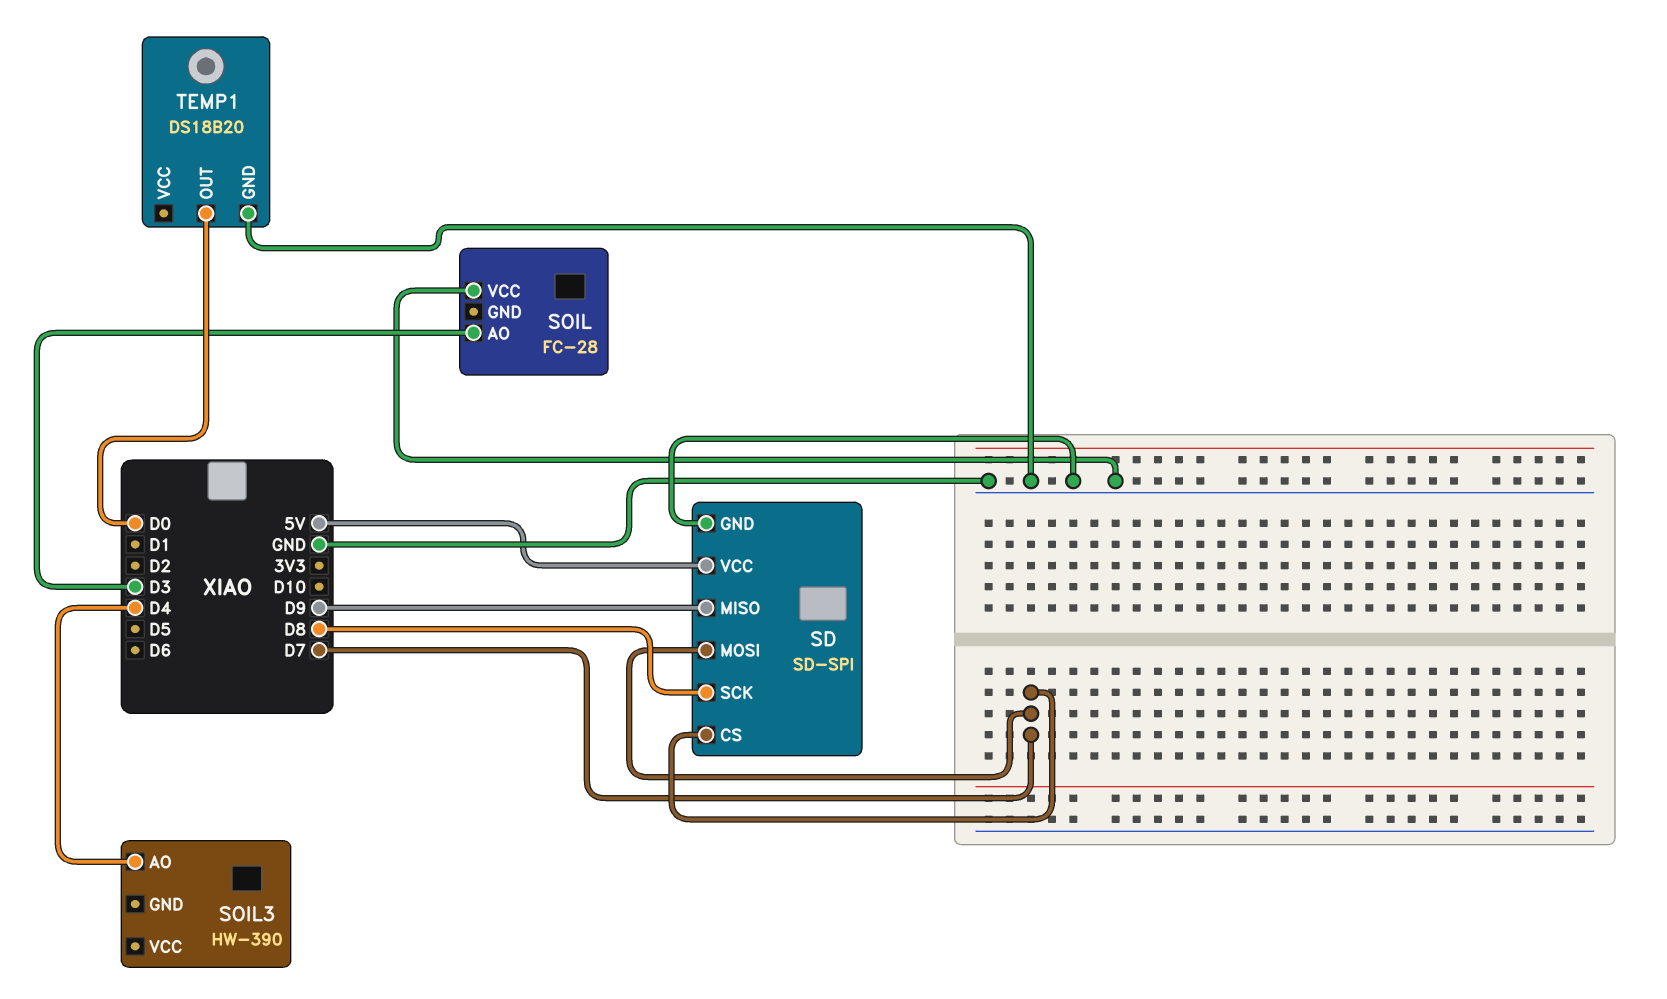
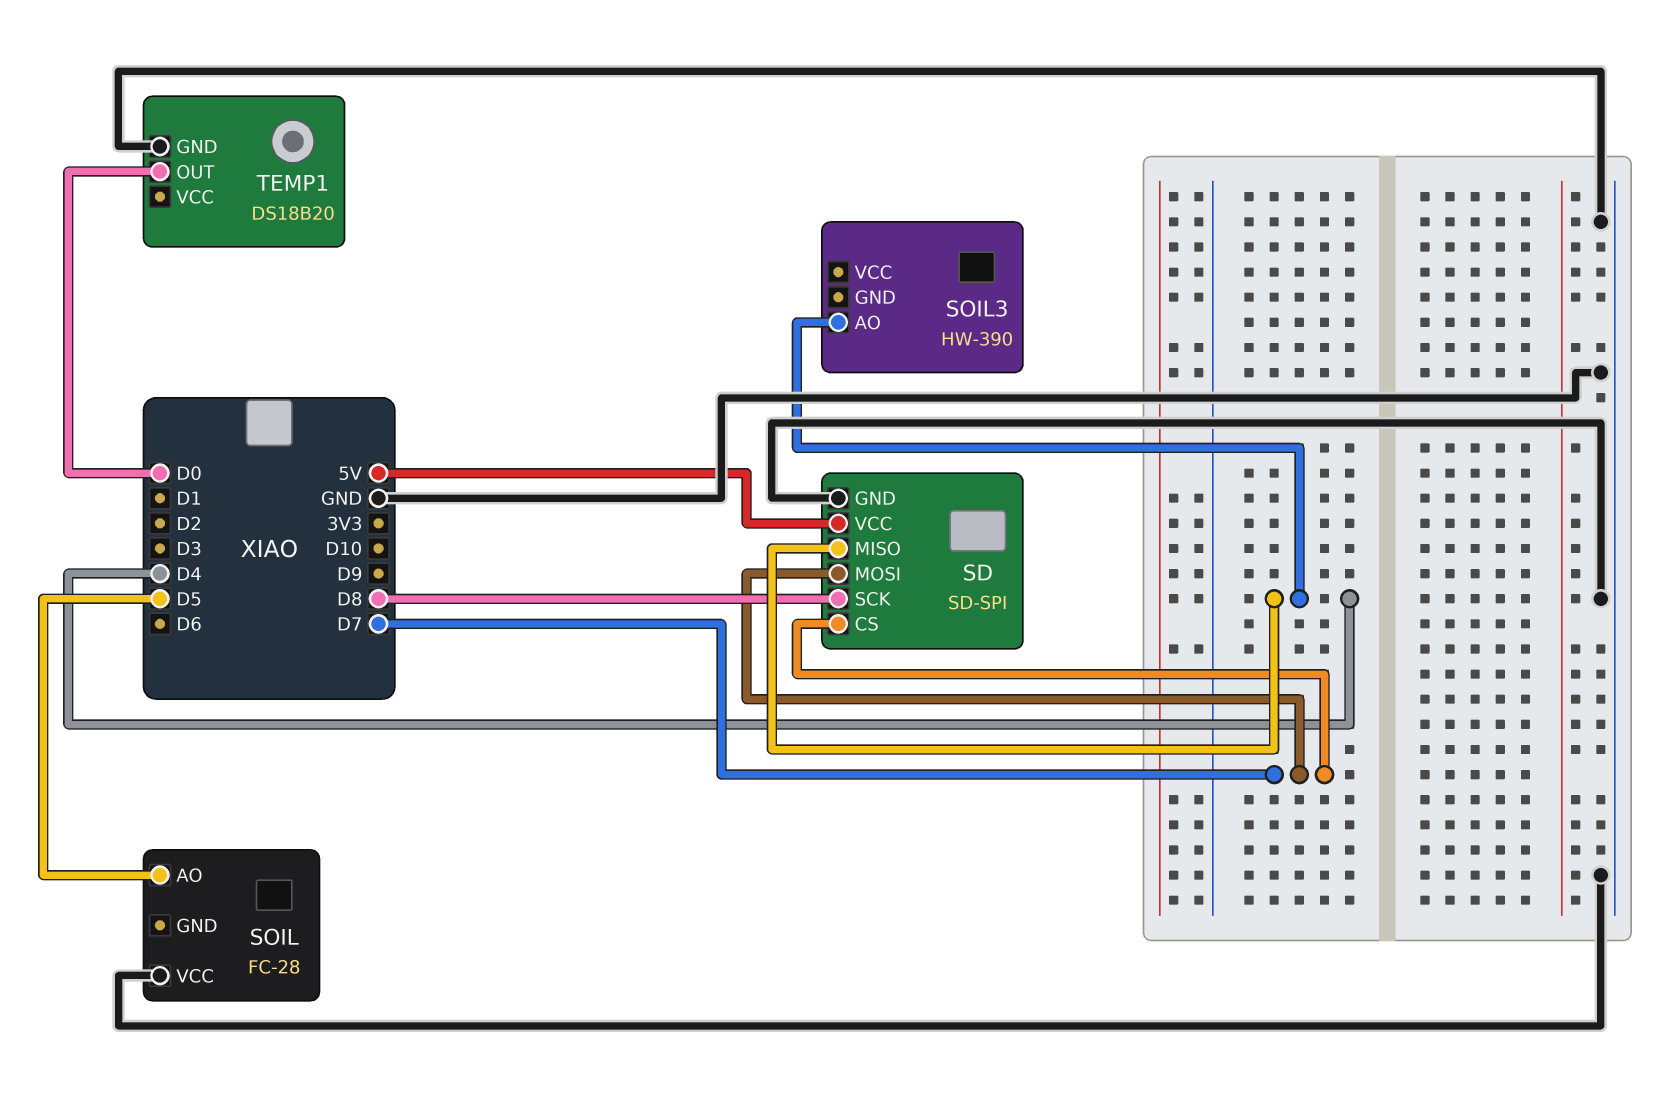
SD pin MISO: D9 -> D4
SOIL pin AO: D3 -> D5

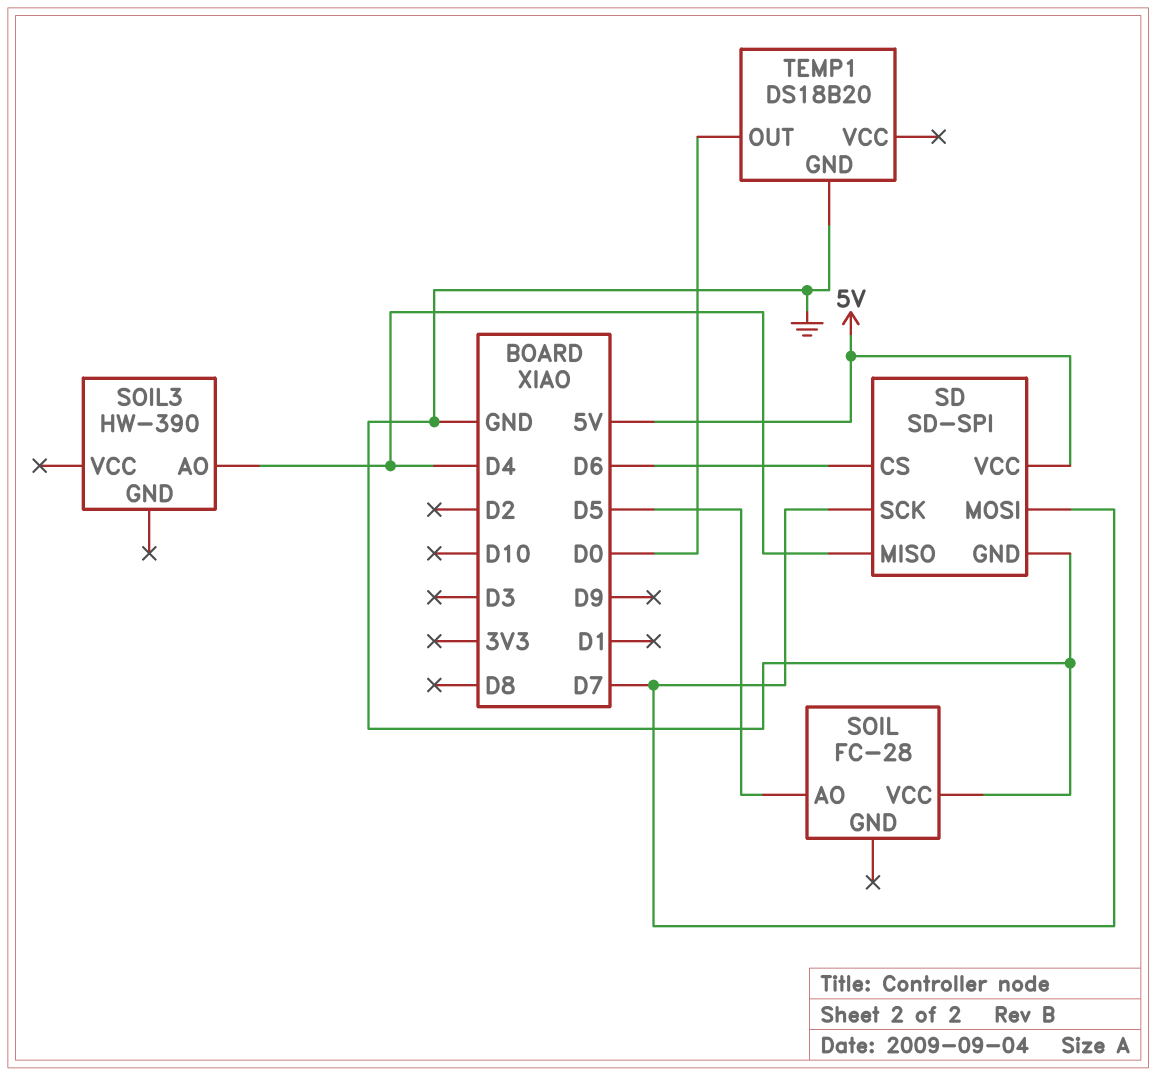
SD pin CS: D7 -> D6
SD pin SCK: D8 -> D7

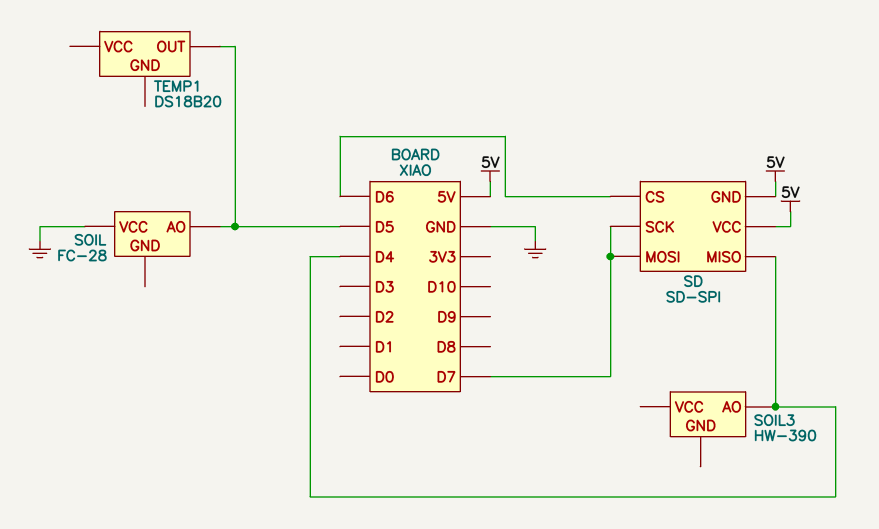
SD pin GND: GND -> 5V
TEMP1 pin GND: GND -> none
TEMP1 pin OUT: D0 -> D5

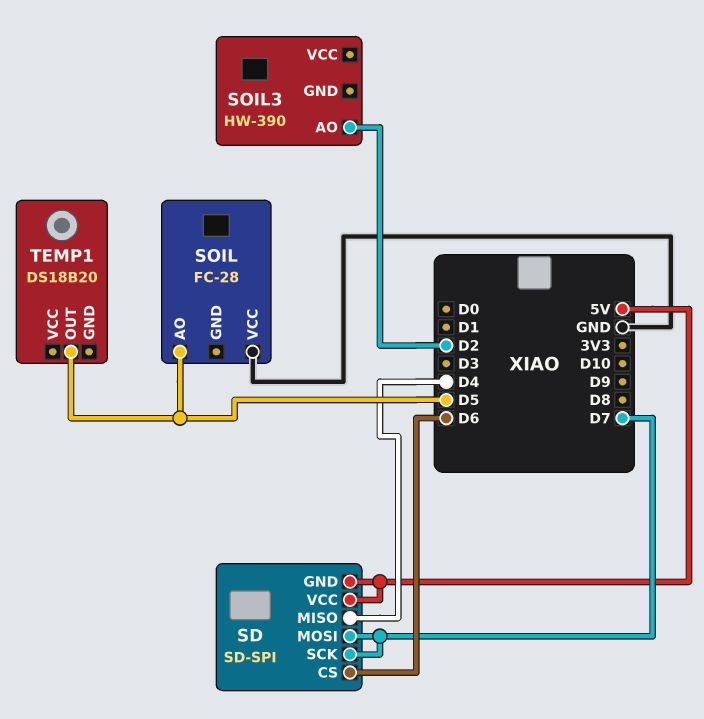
SOIL3 pin AO: D4 -> D2

